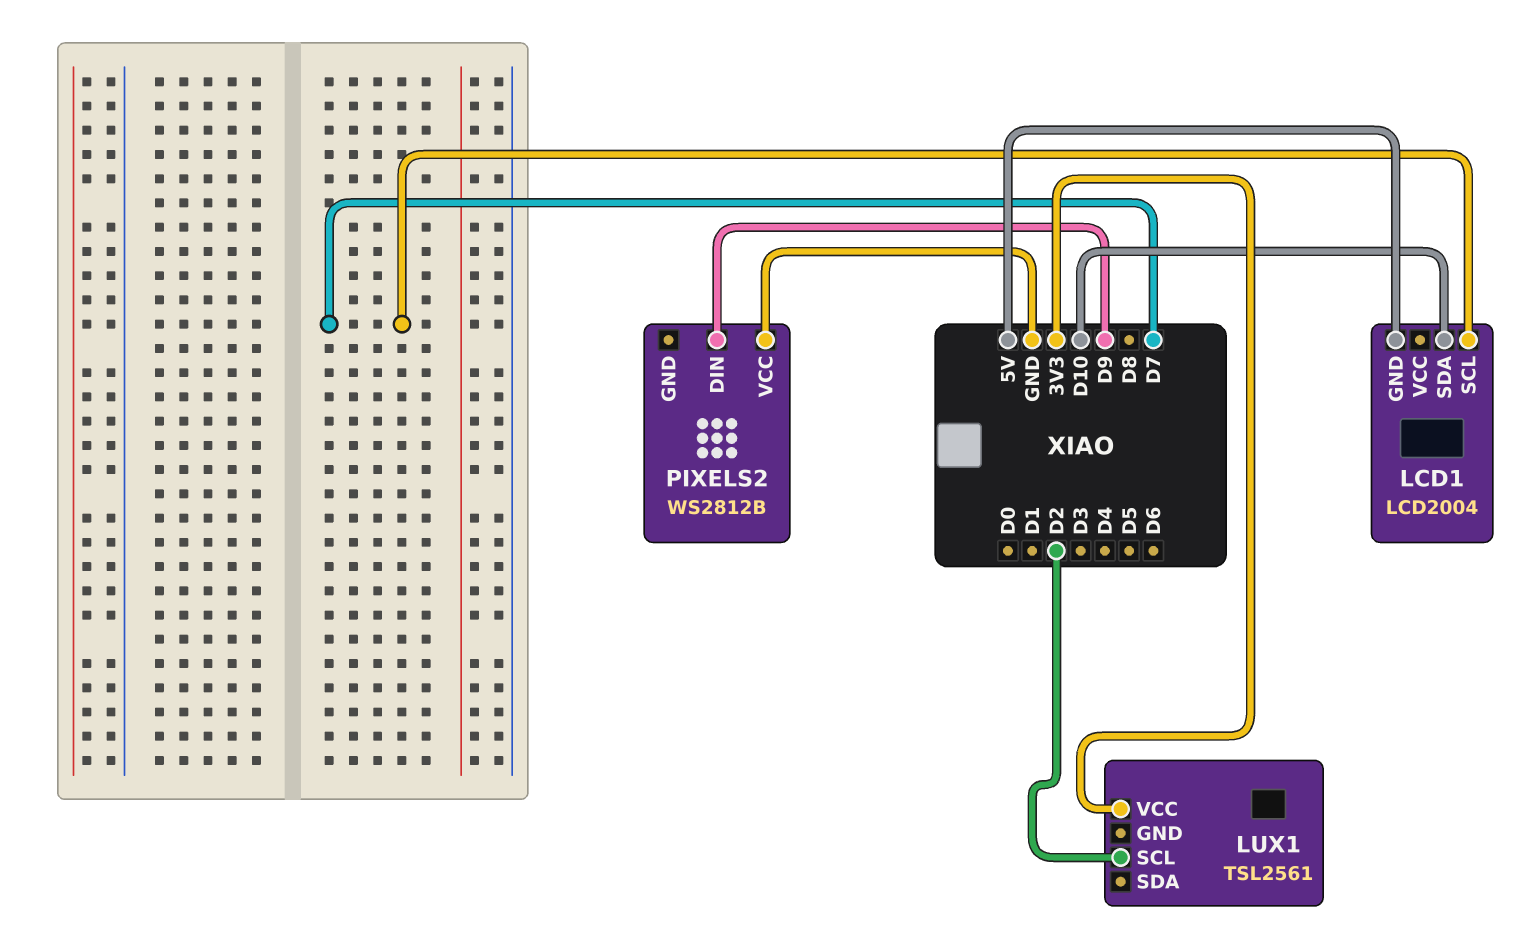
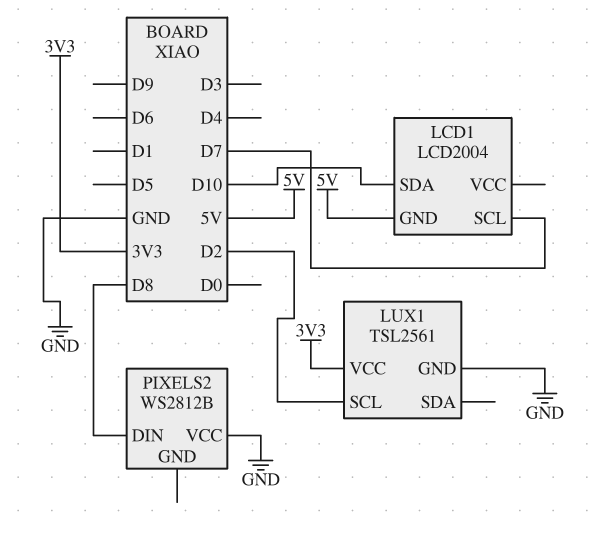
LUX1 pin GND: none -> GND
PIXELS2 pin DIN: D9 -> D8

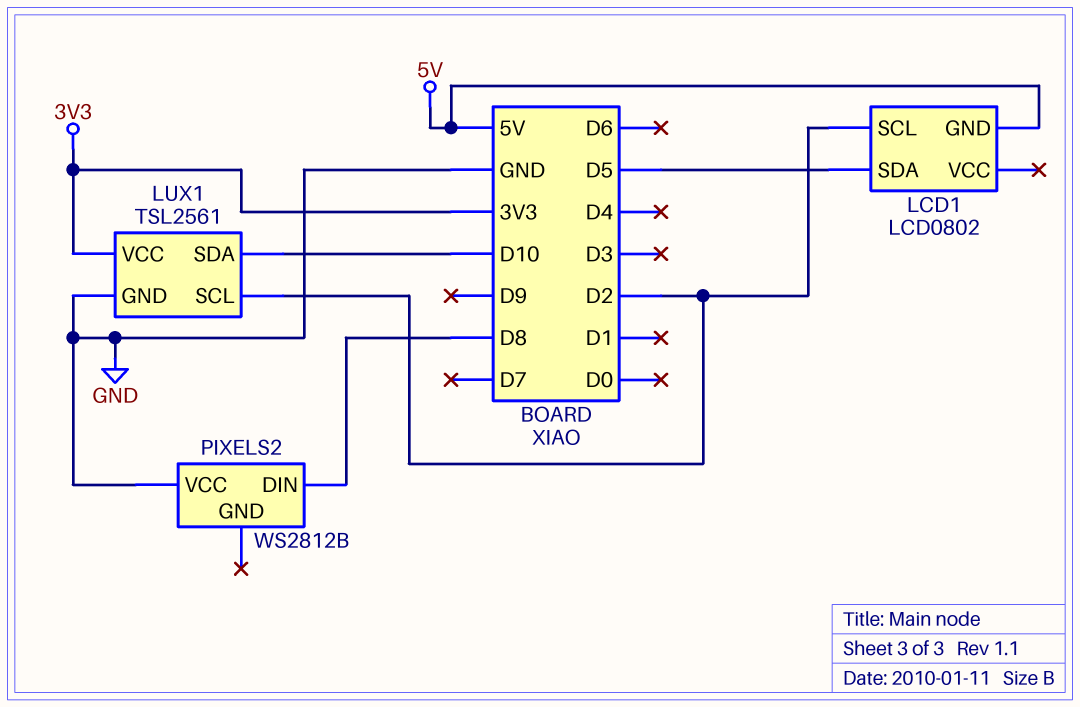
LCD1: LCD2004 -> LCD0802
LCD1 pin SCL: D7 -> D2
LCD1 pin SDA: D10 -> D5
LUX1 pin SDA: none -> D10

